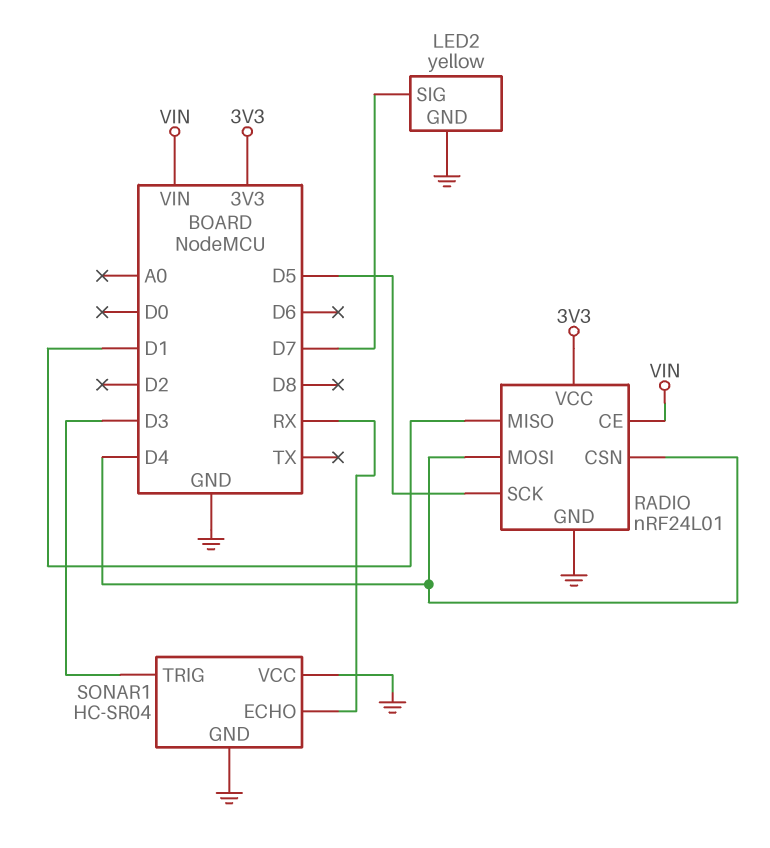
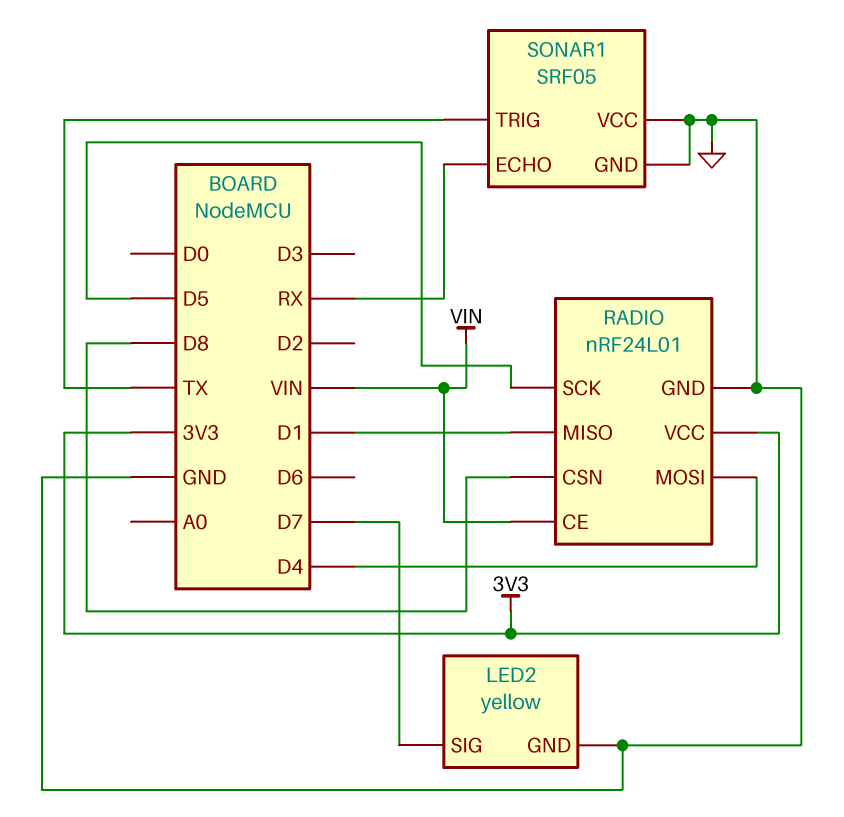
RADIO pin CSN: D4 -> D8
SONAR1: HC-SR04 -> SRF05
SONAR1 pin TRIG: D3 -> TX

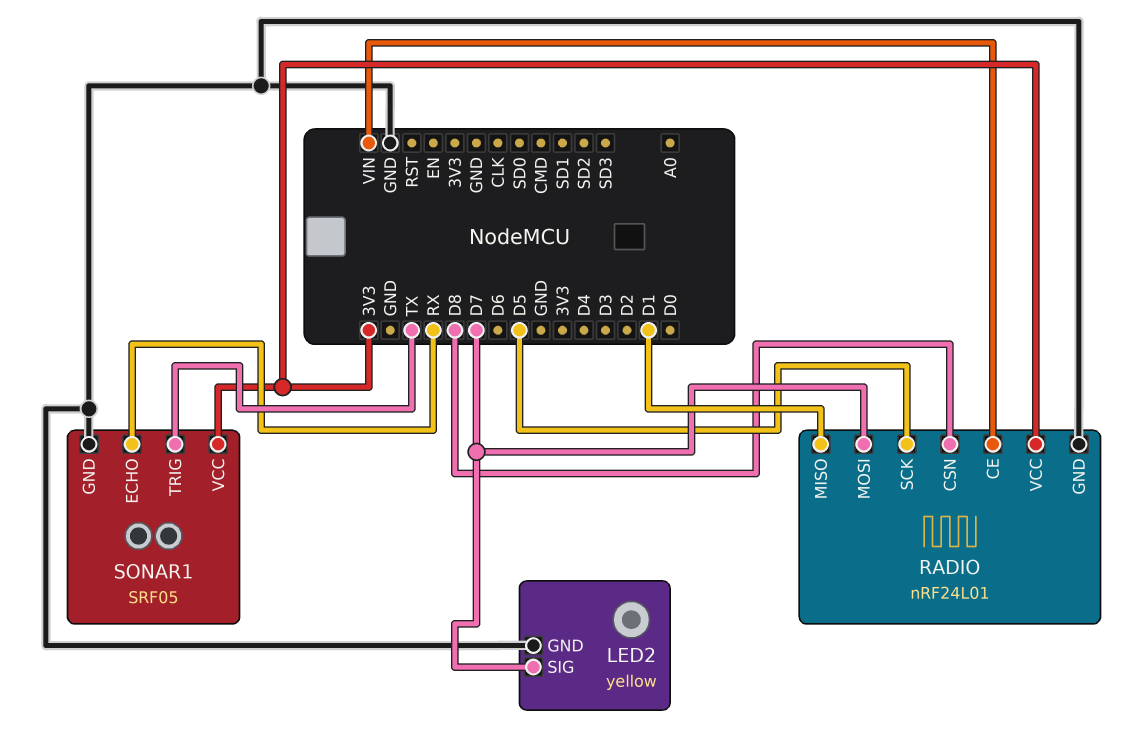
RADIO pin MOSI: D4 -> D7
SONAR1 pin VCC: GND -> 3V3

